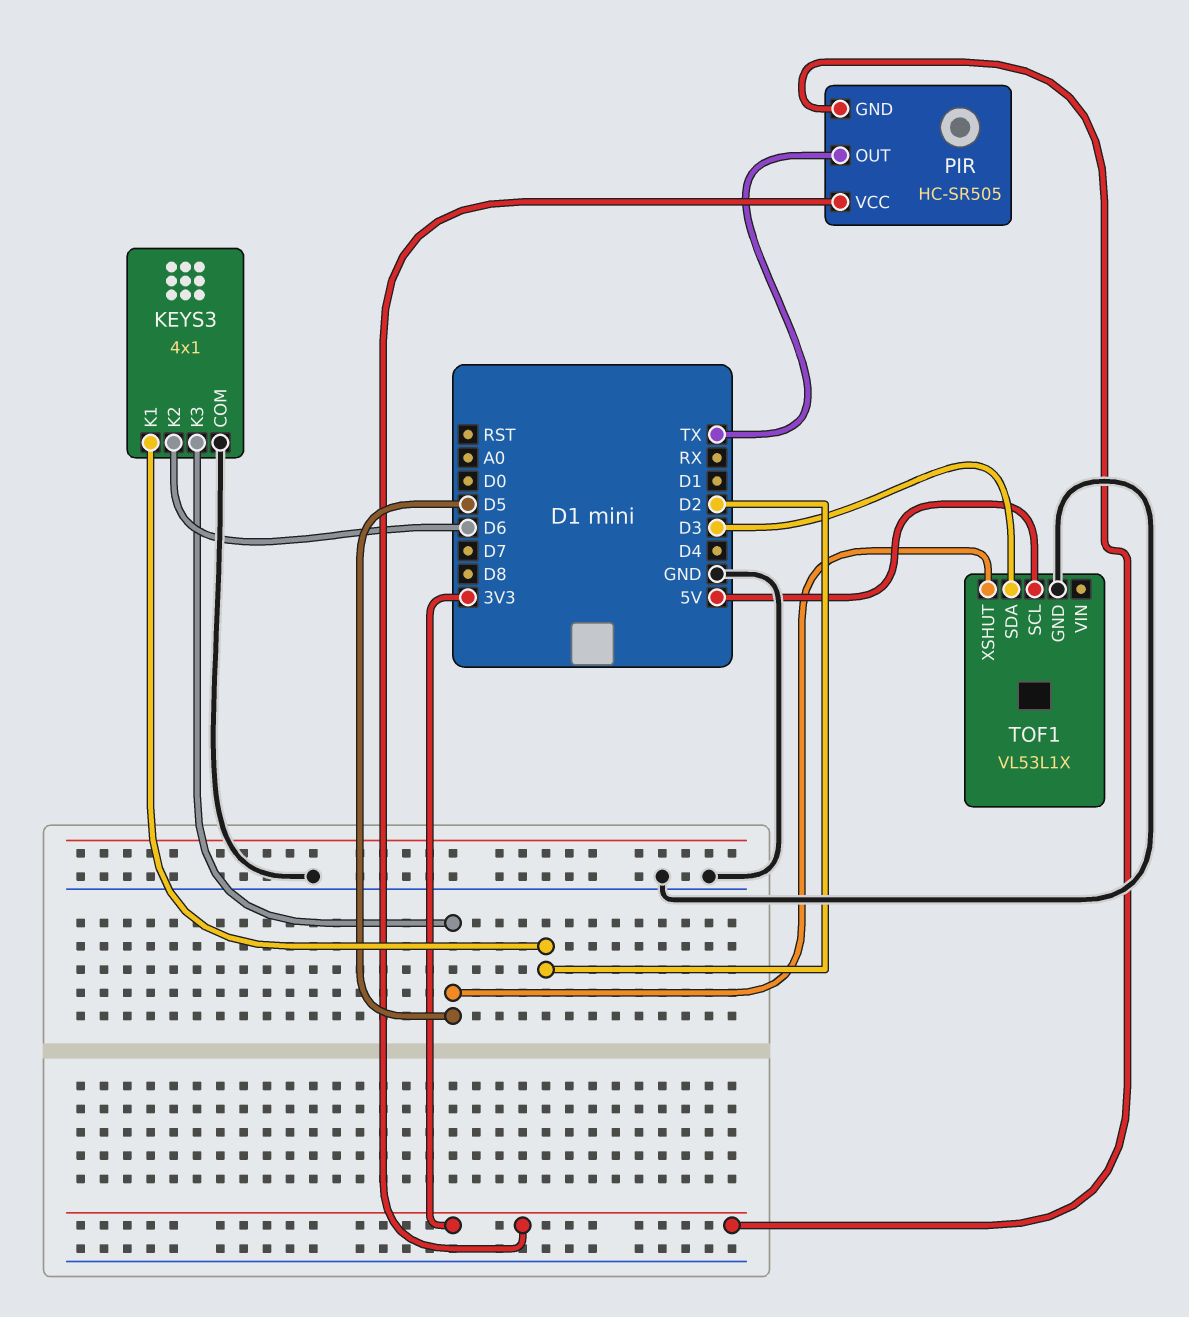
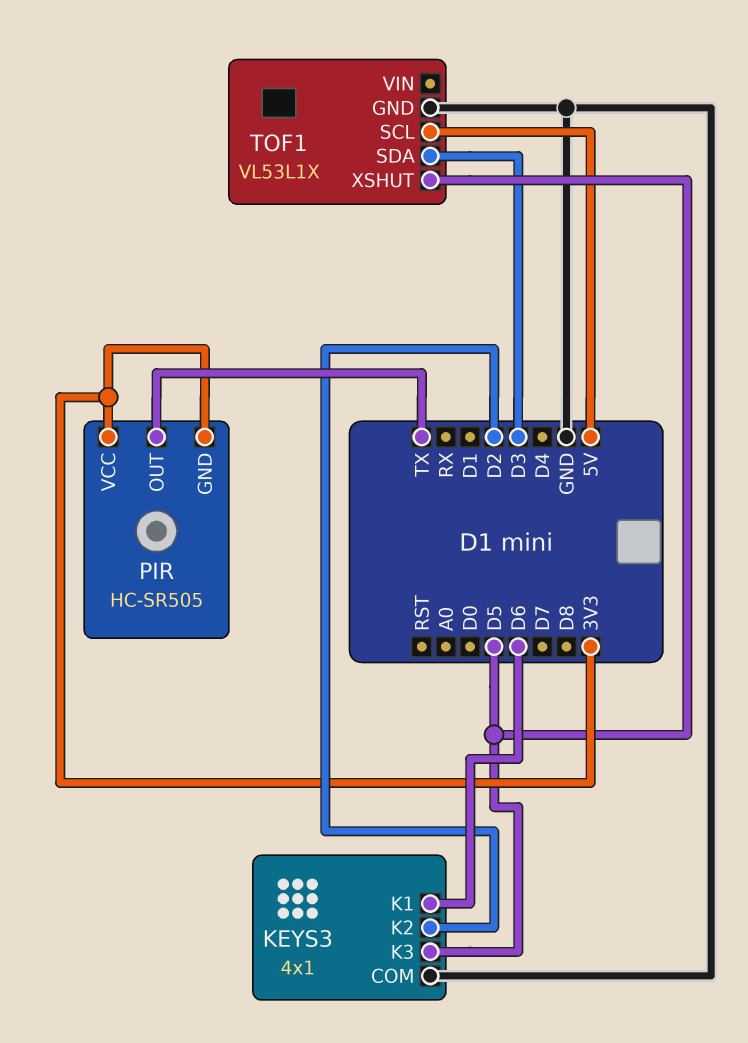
KEYS3 pin K1: D2 -> D6
KEYS3 pin K2: D6 -> D2

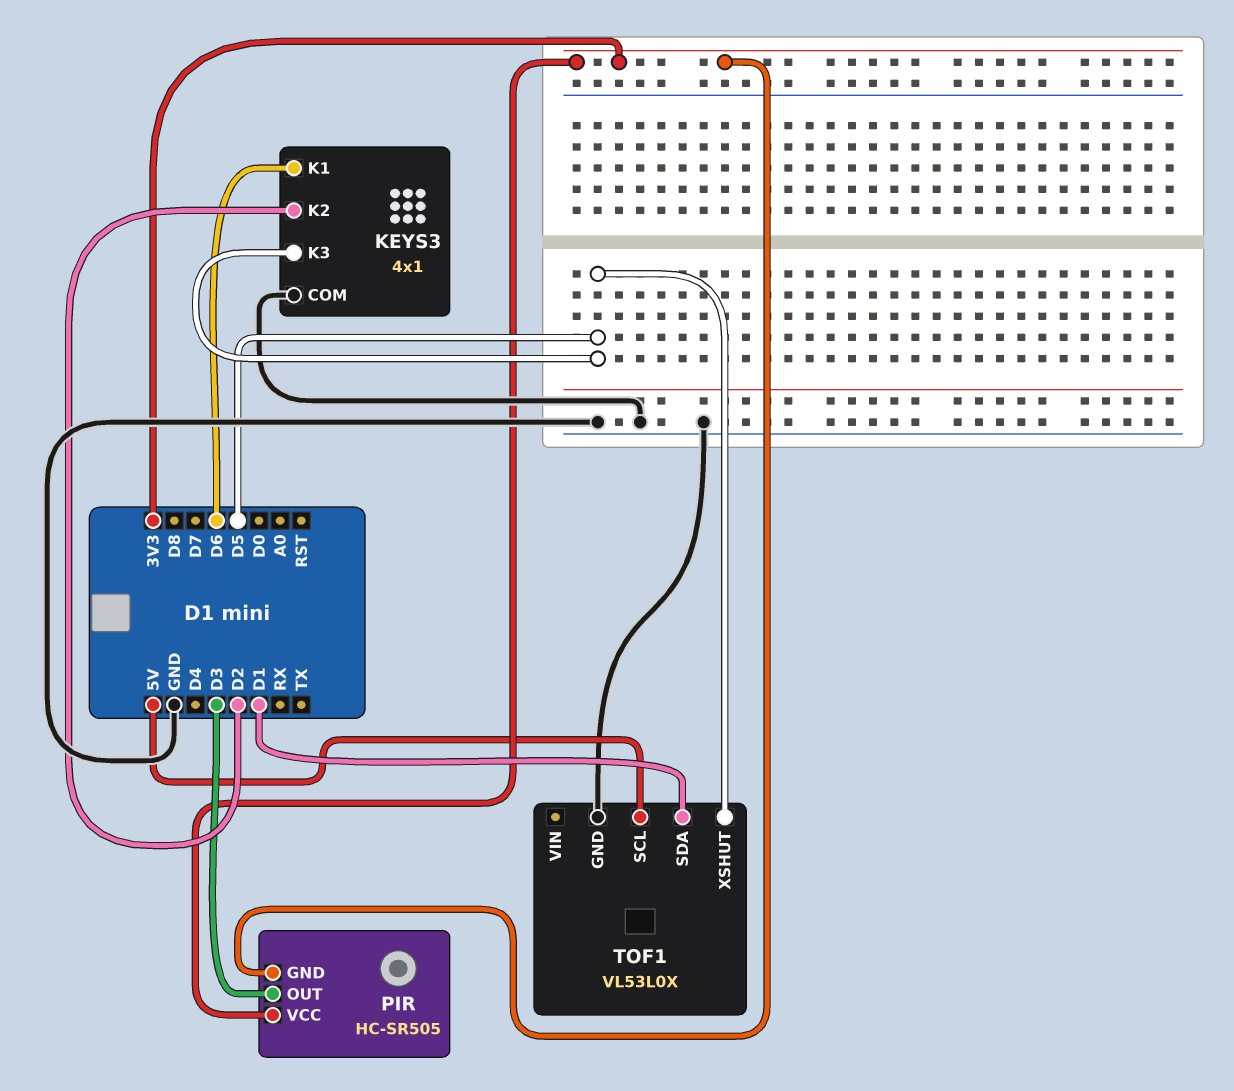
PIR pin OUT: TX -> D3
TOF1: VL53L1X -> VL53L0X
TOF1 pin SDA: D3 -> D1

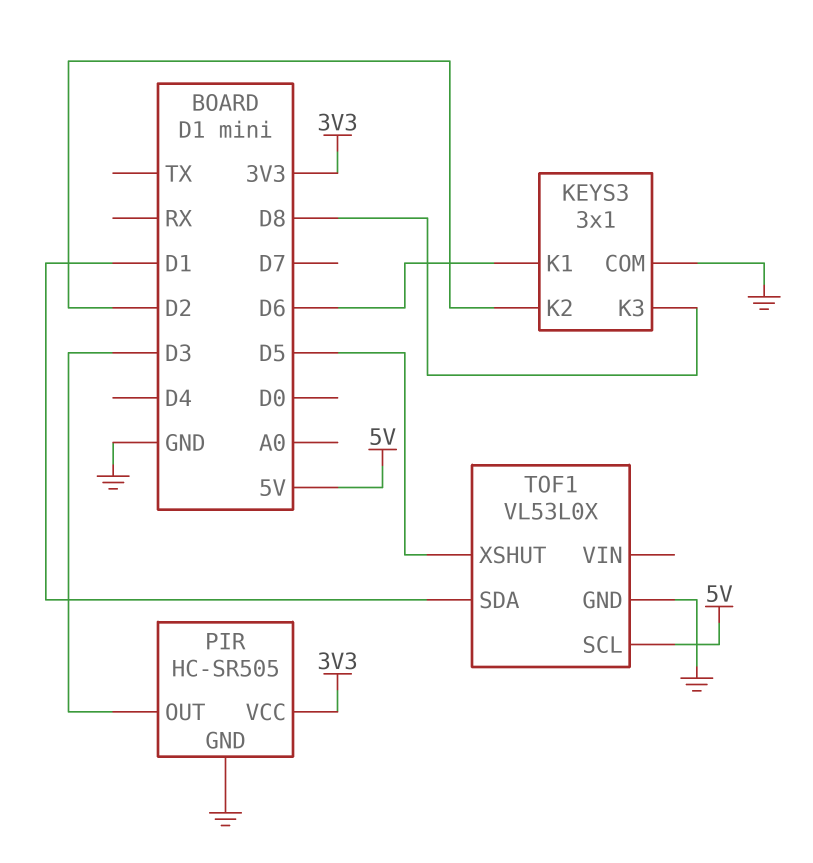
KEYS3: 4x1 -> 3x1
KEYS3 pin K3: D5 -> D8
PIR pin GND: 3V3 -> GND

